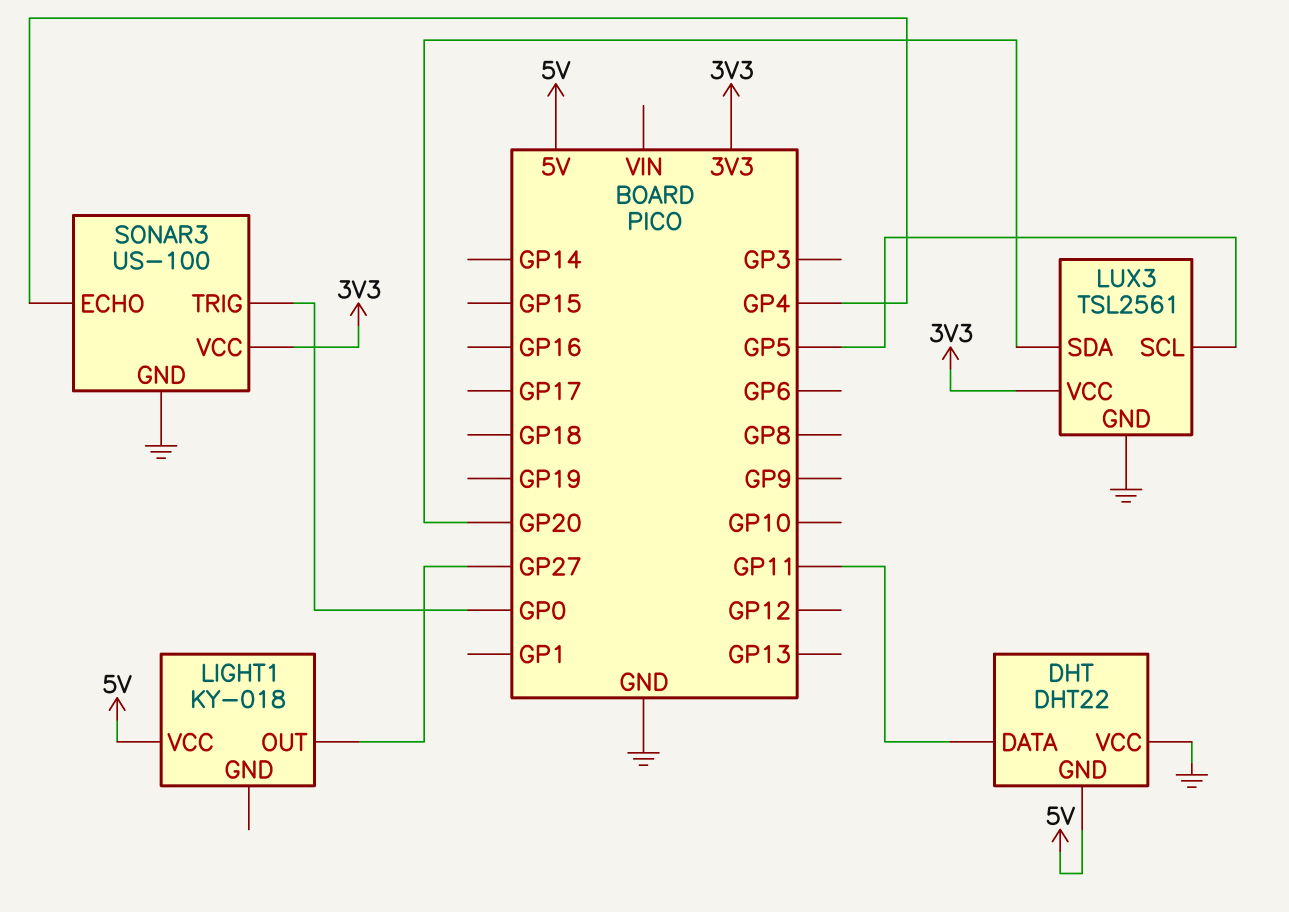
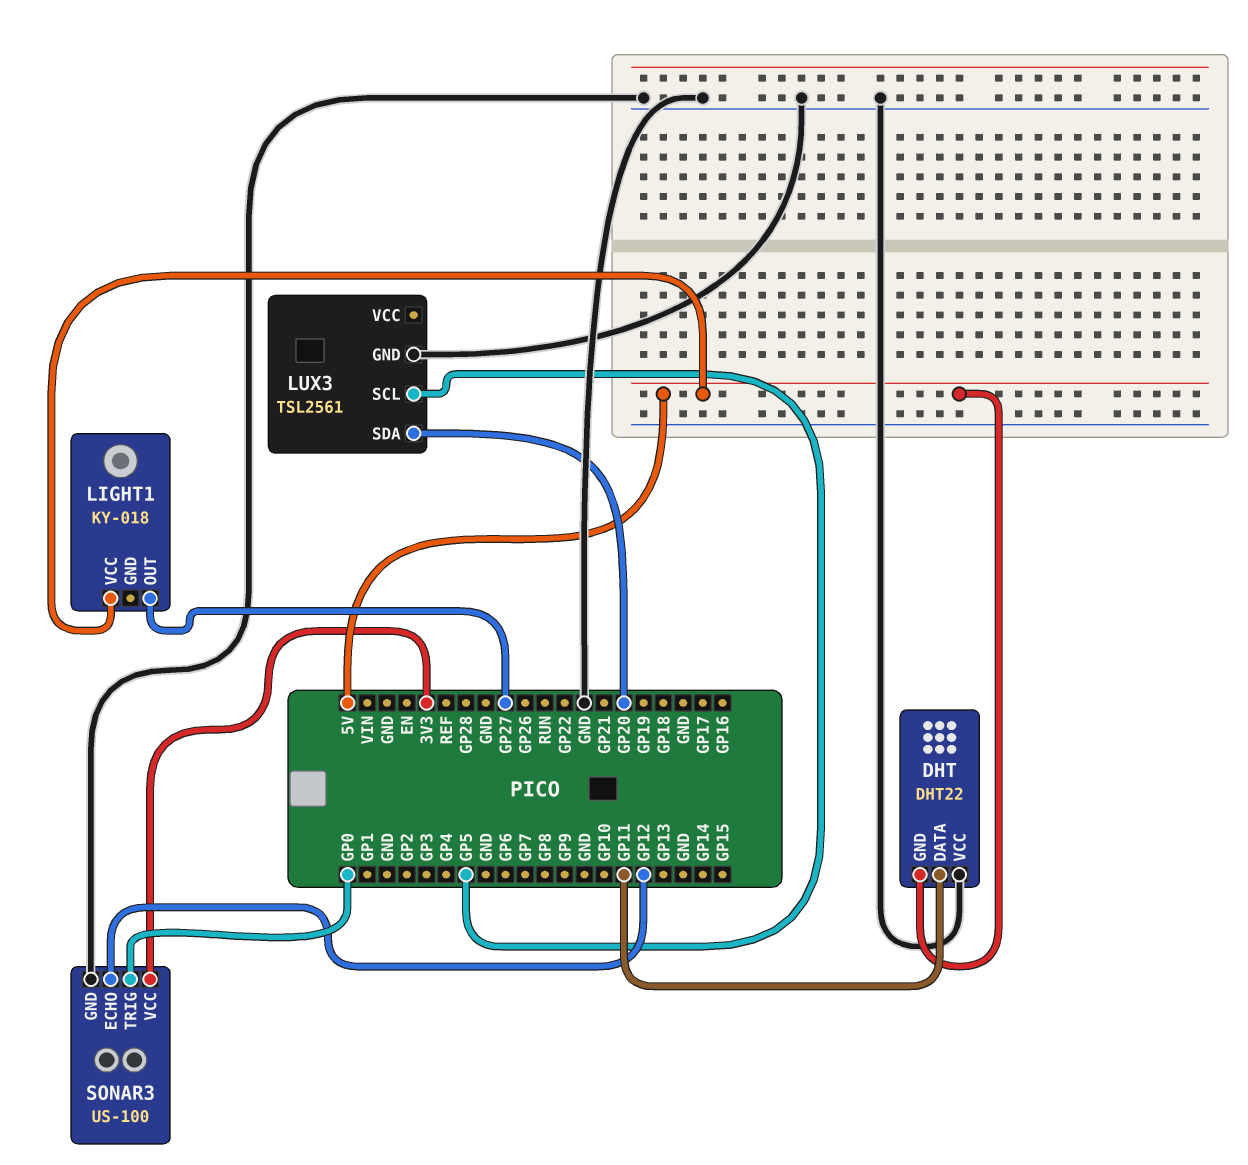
LUX3 pin VCC: 3V3 -> none
SONAR3 pin ECHO: GP4 -> GP12

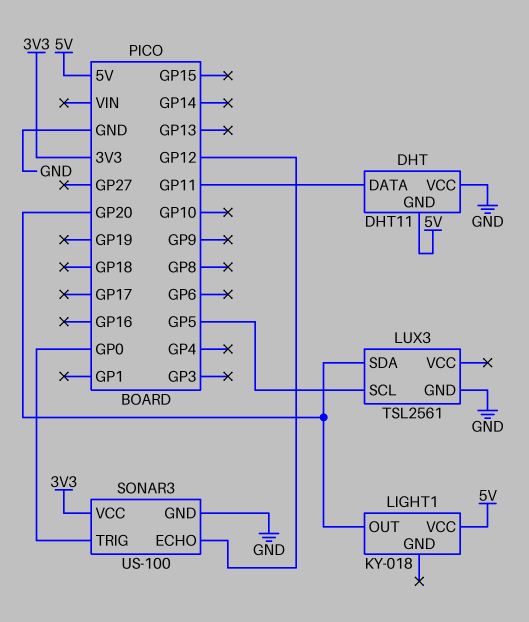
DHT: DHT22 -> DHT11
LIGHT1 pin OUT: GP27 -> GP20

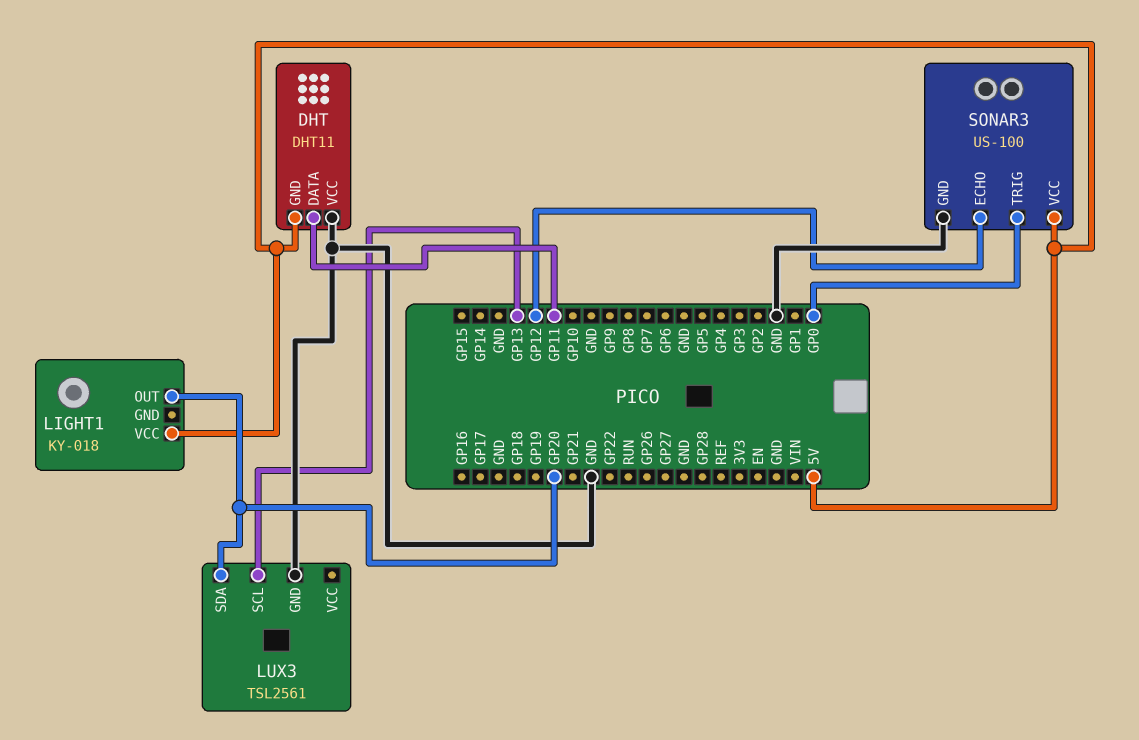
LUX3 pin SCL: GP5 -> GP13
SONAR3 pin VCC: 3V3 -> 5V

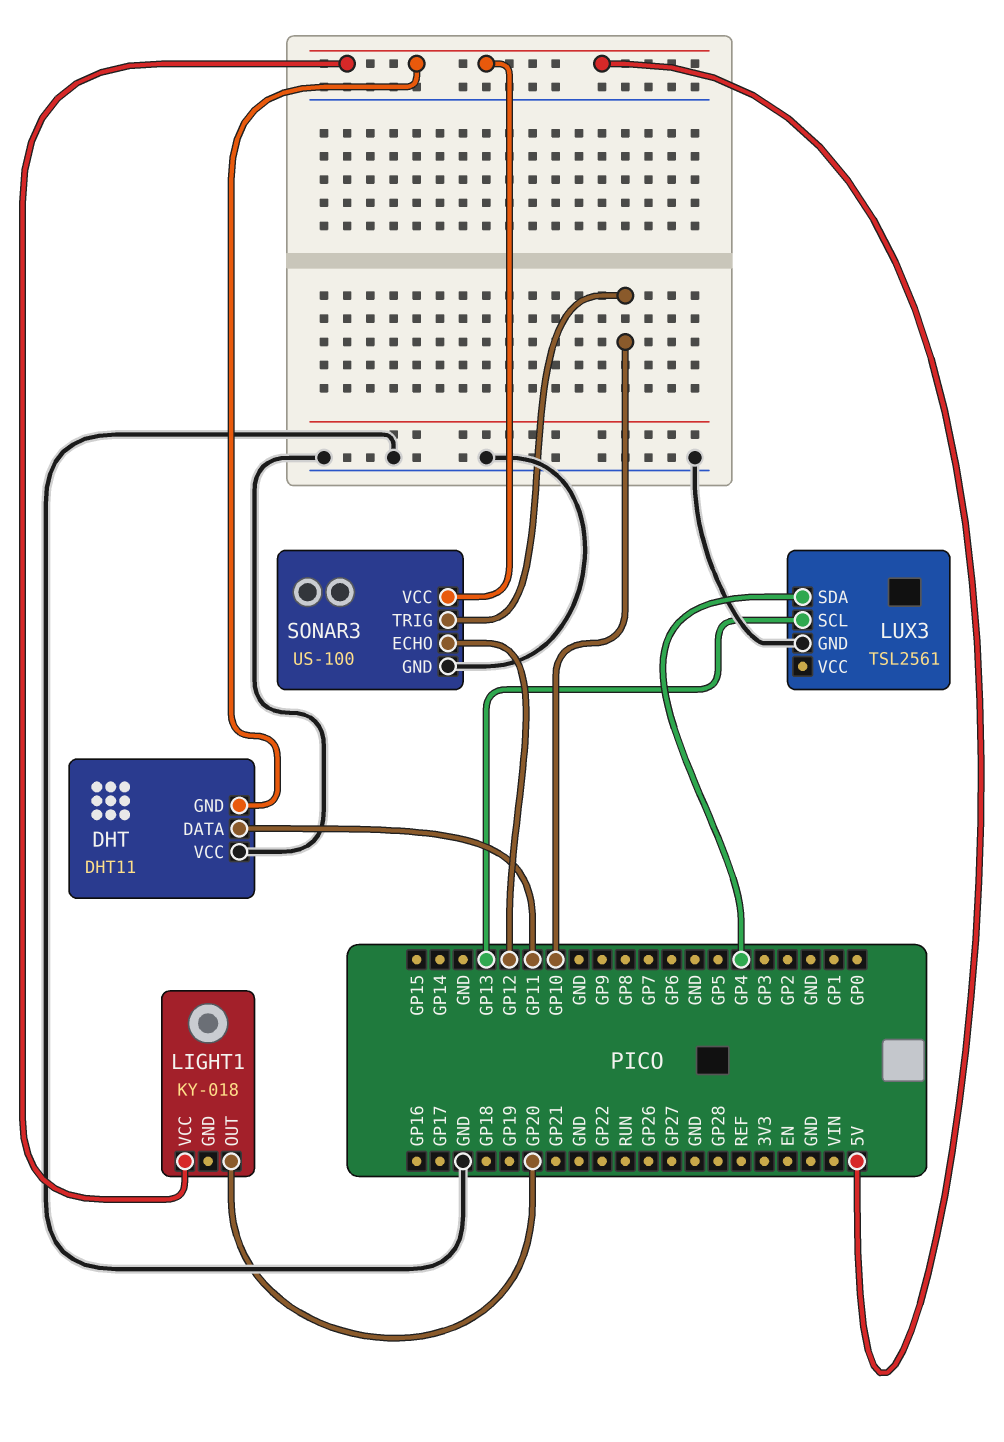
LUX3 pin SDA: GP20 -> GP4
SONAR3 pin TRIG: GP0 -> GP10

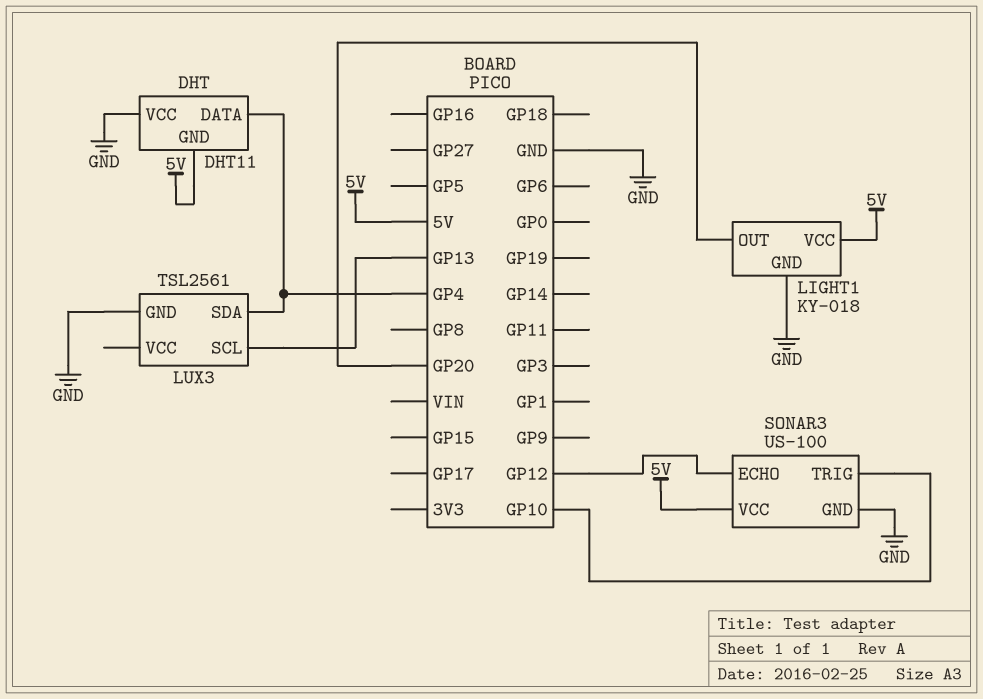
DHT pin DATA: GP11 -> GP4
LIGHT1 pin GND: none -> GND

